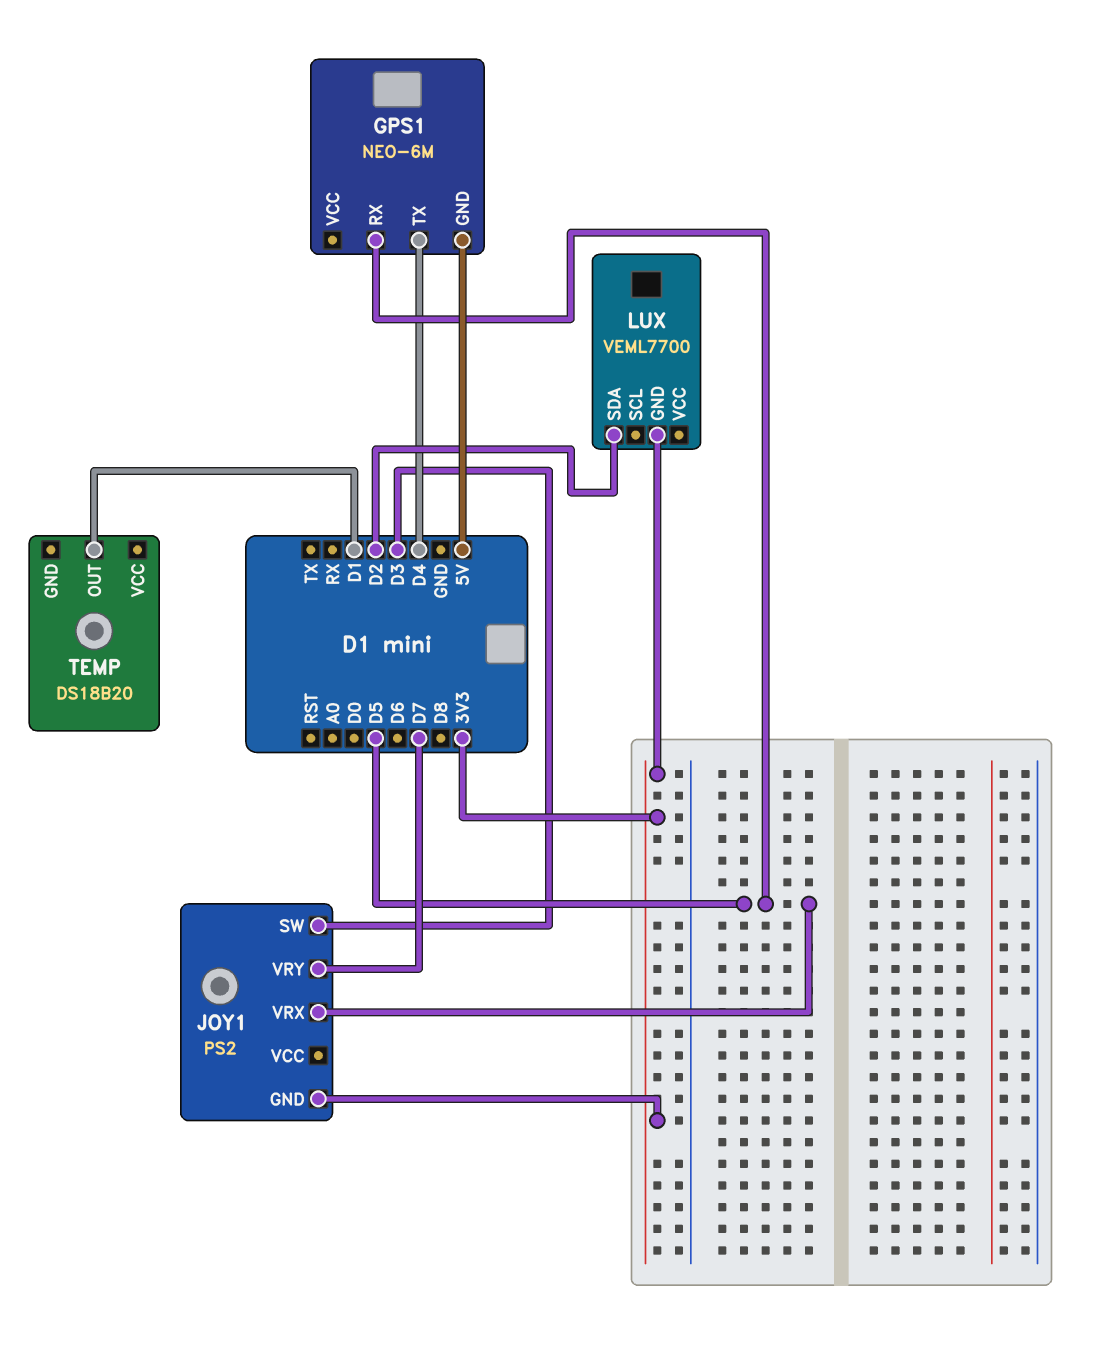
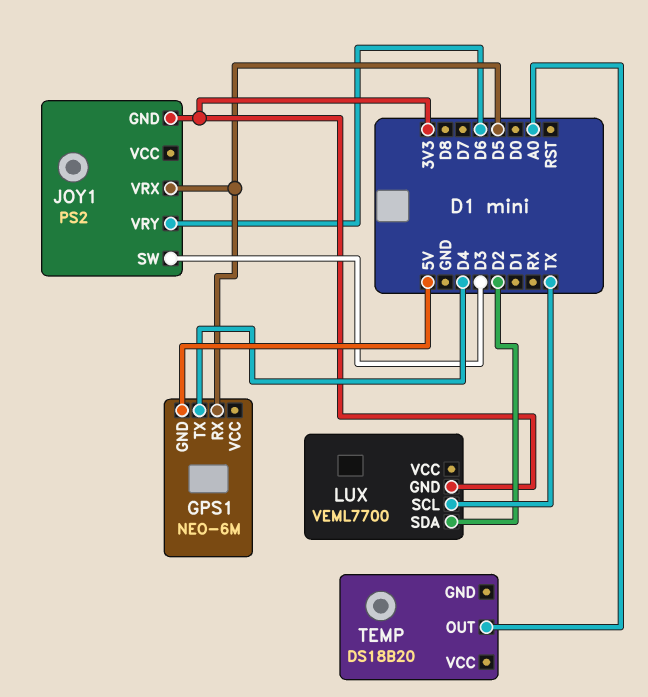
JOY1 pin VRY: D7 -> D6
LUX pin SCL: none -> TX
TEMP pin OUT: D1 -> A0

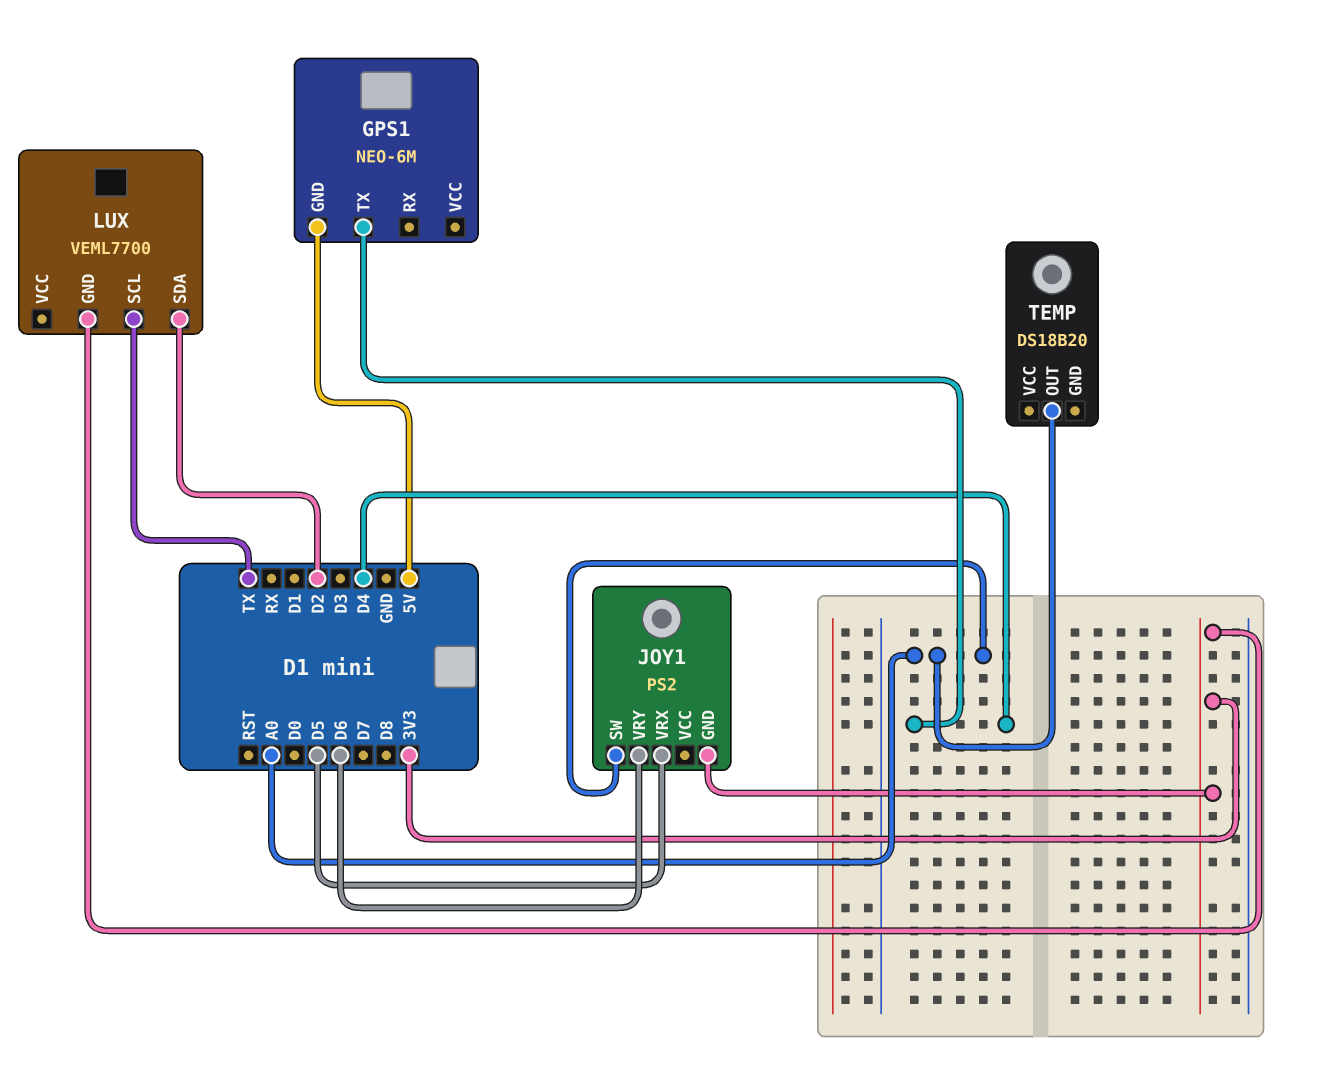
GPS1 pin RX: D5 -> none
JOY1 pin SW: D3 -> A0

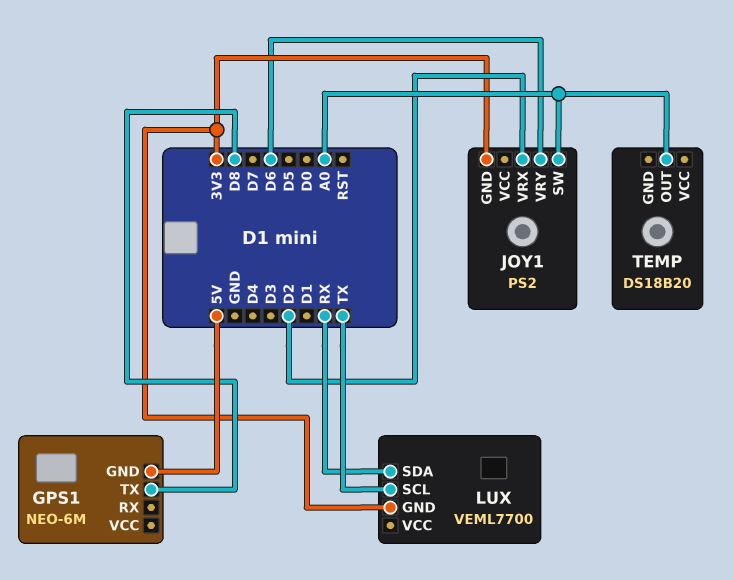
GPS1 pin TX: D4 -> D8
JOY1 pin VRX: D5 -> D2
LUX pin SDA: D2 -> RX

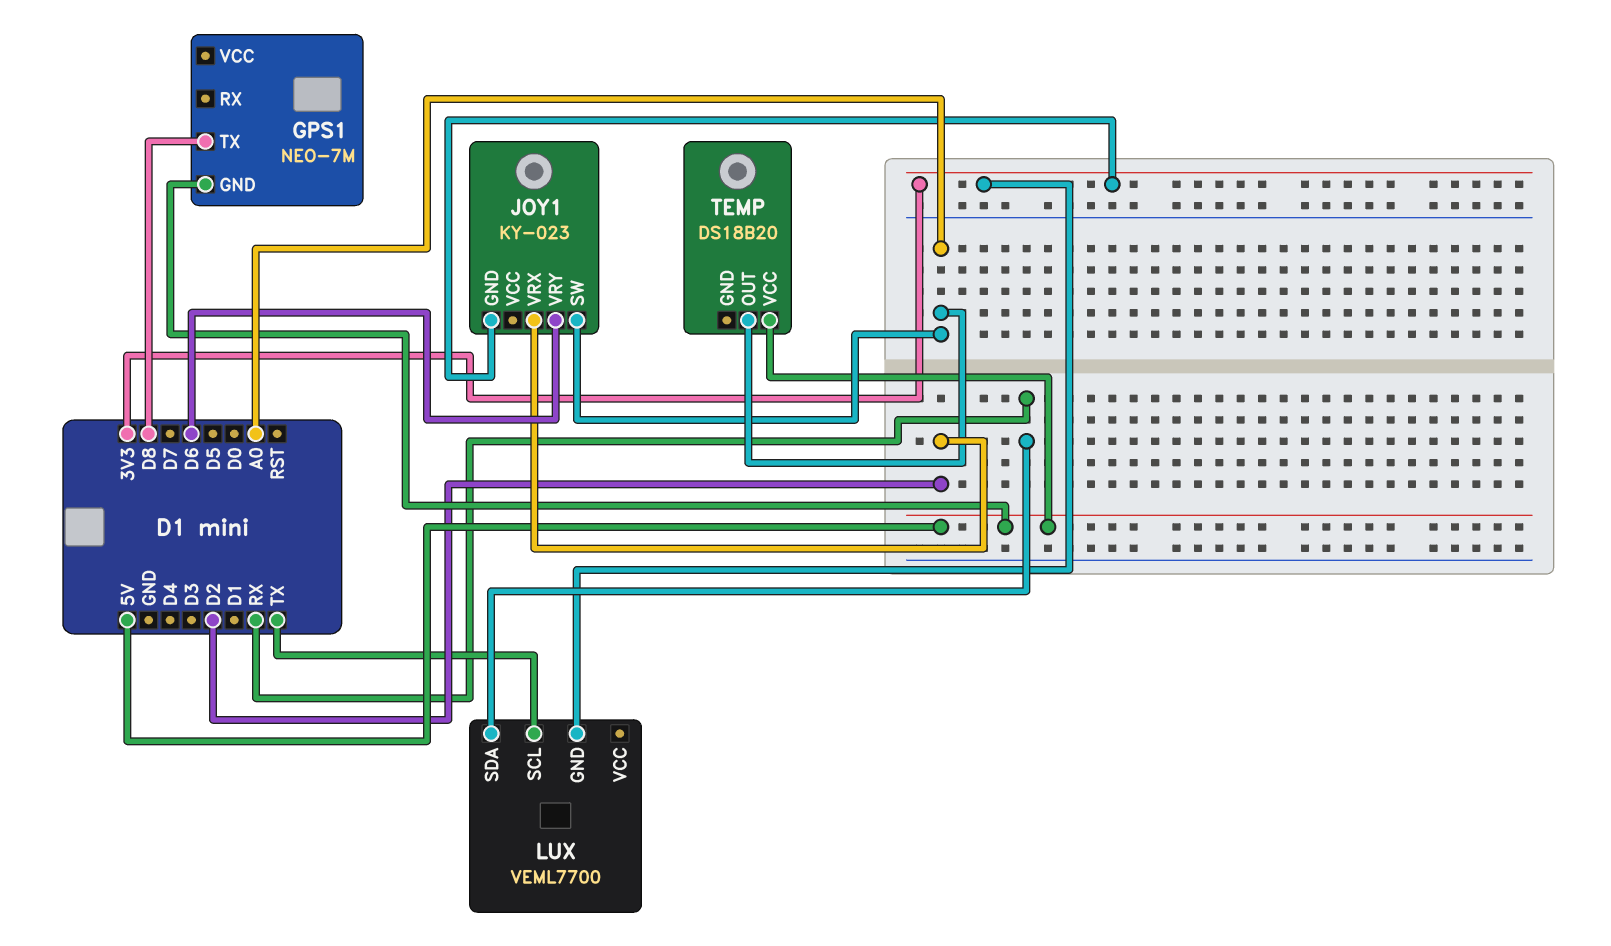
GPS1: NEO-6M -> NEO-7M
JOY1: PS2 -> KY-023
TEMP pin VCC: none -> 5V

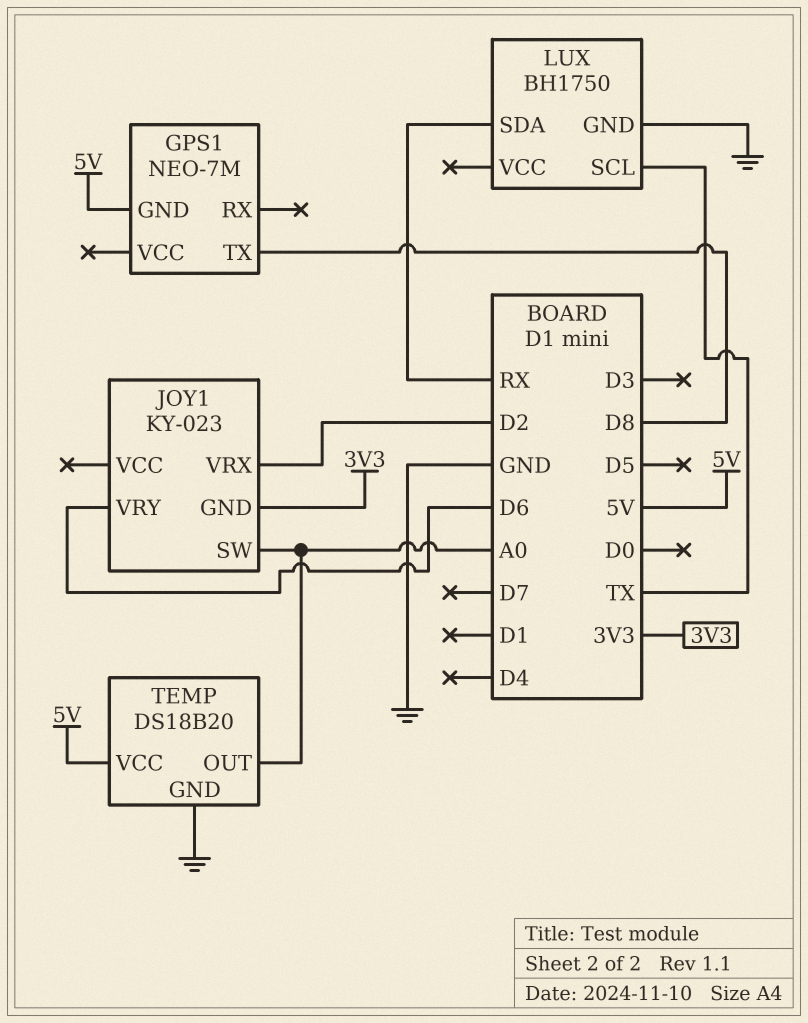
LUX: VEML7700 -> BH1750
LUX pin GND: 3V3 -> GND
TEMP pin GND: none -> GND

